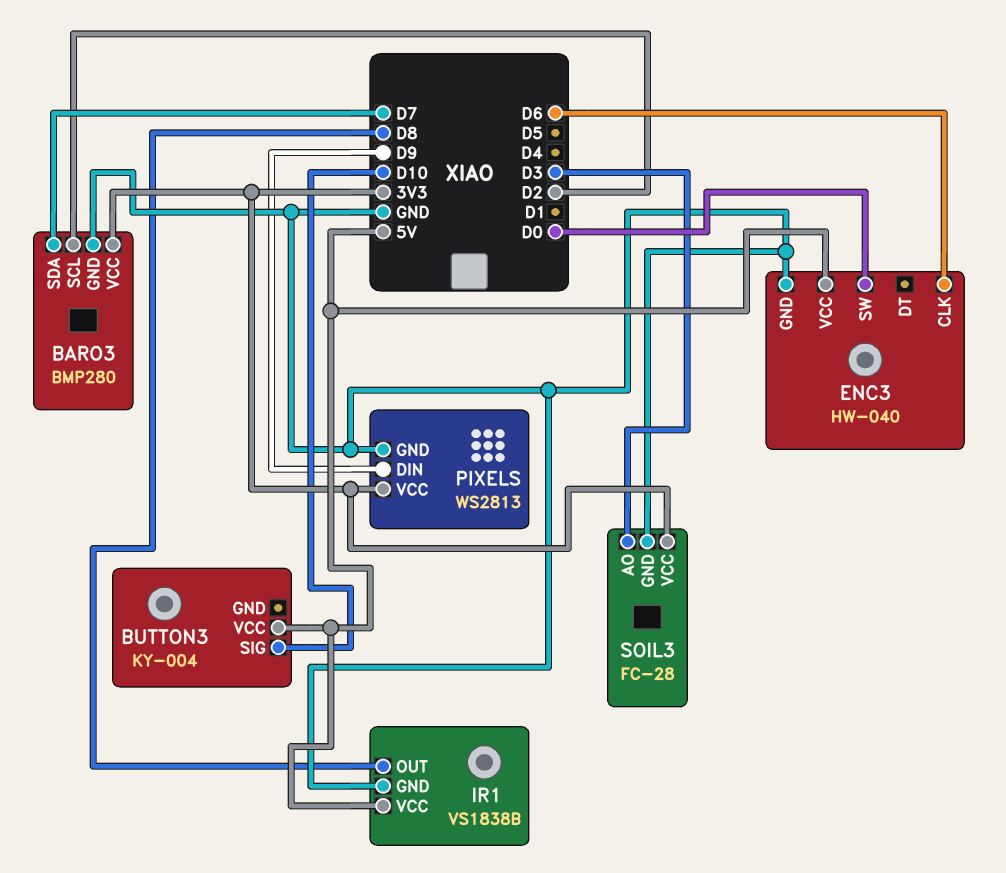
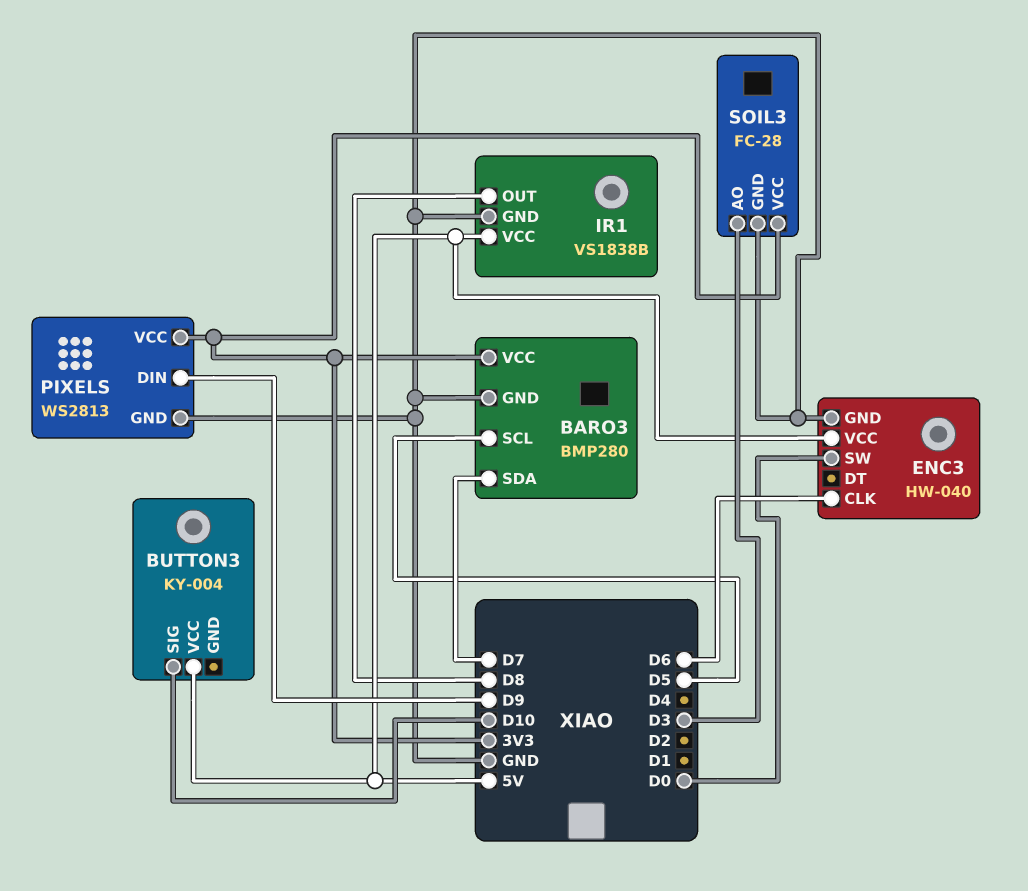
BARO3 pin SCL: D2 -> D5

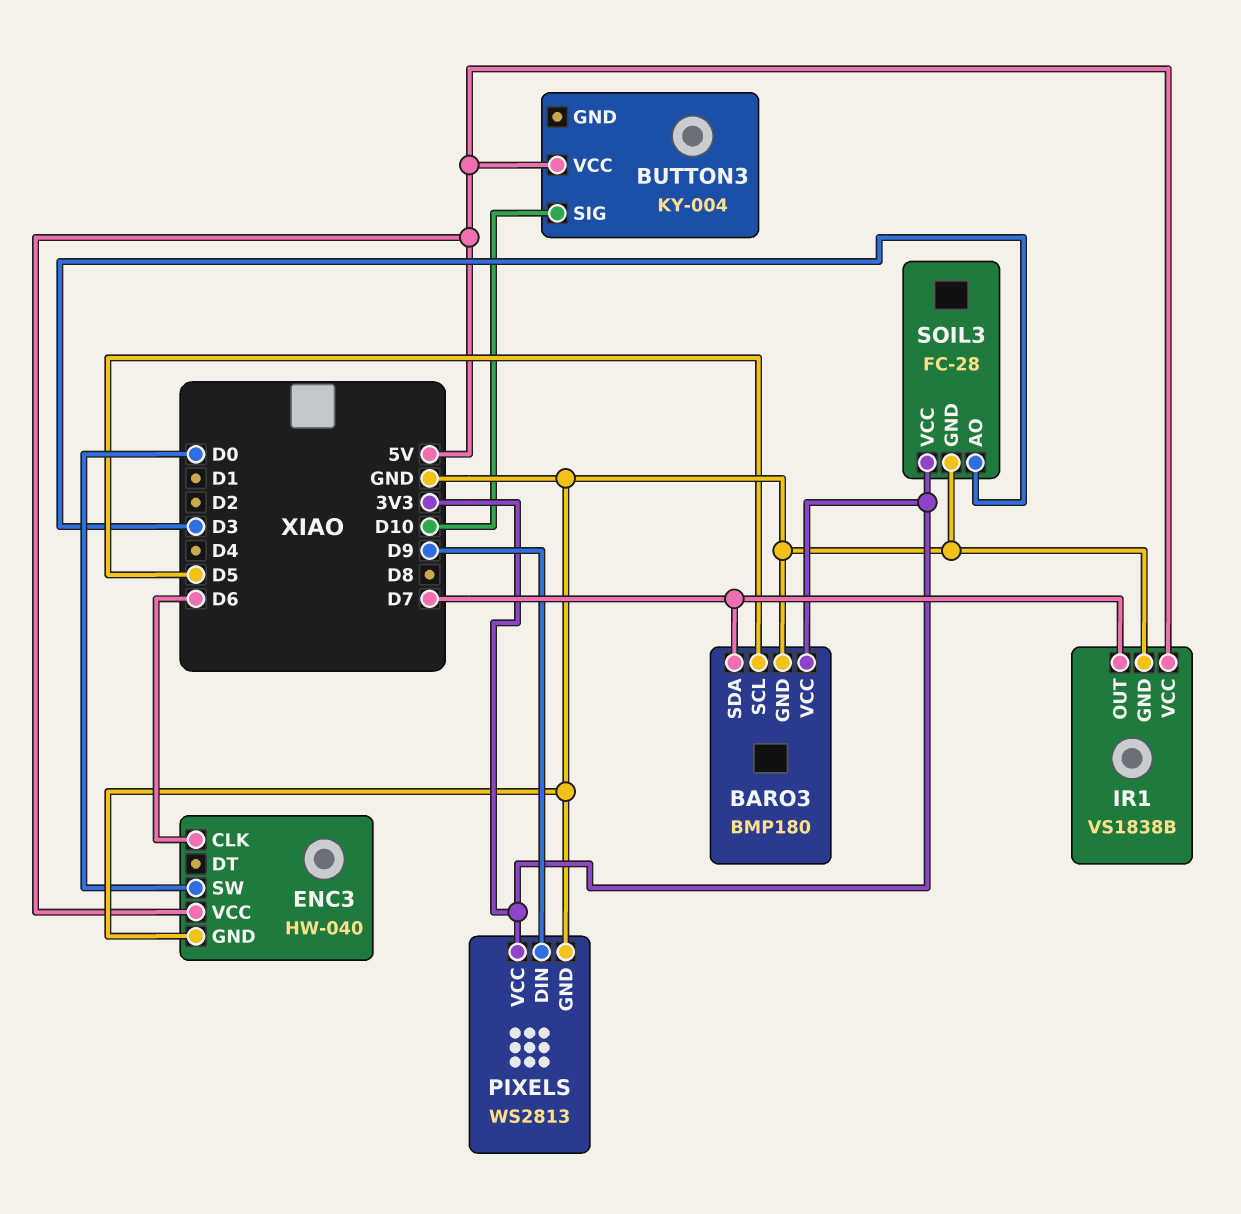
BARO3: BMP280 -> BMP180
IR1 pin OUT: D8 -> D7

